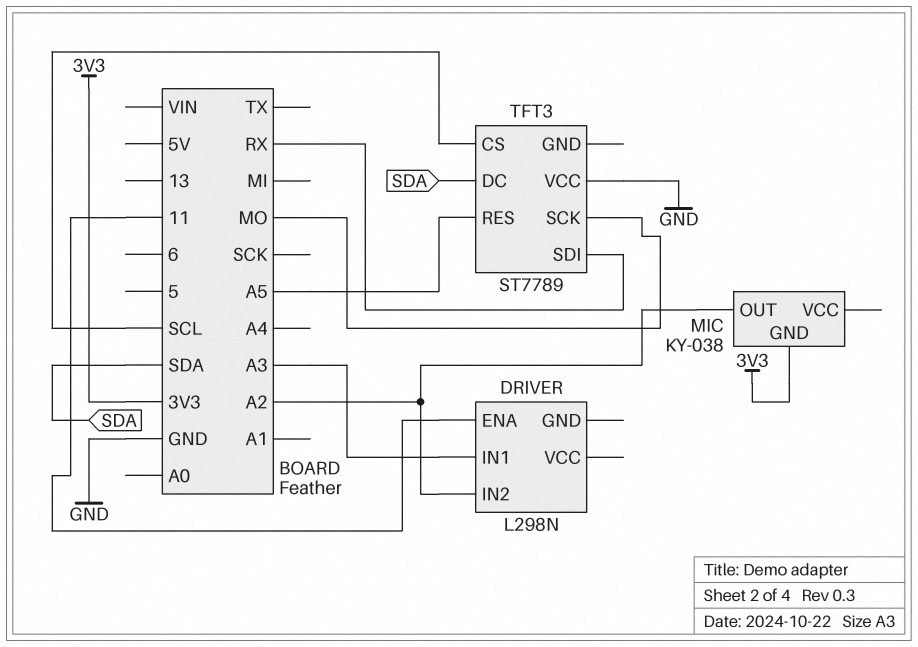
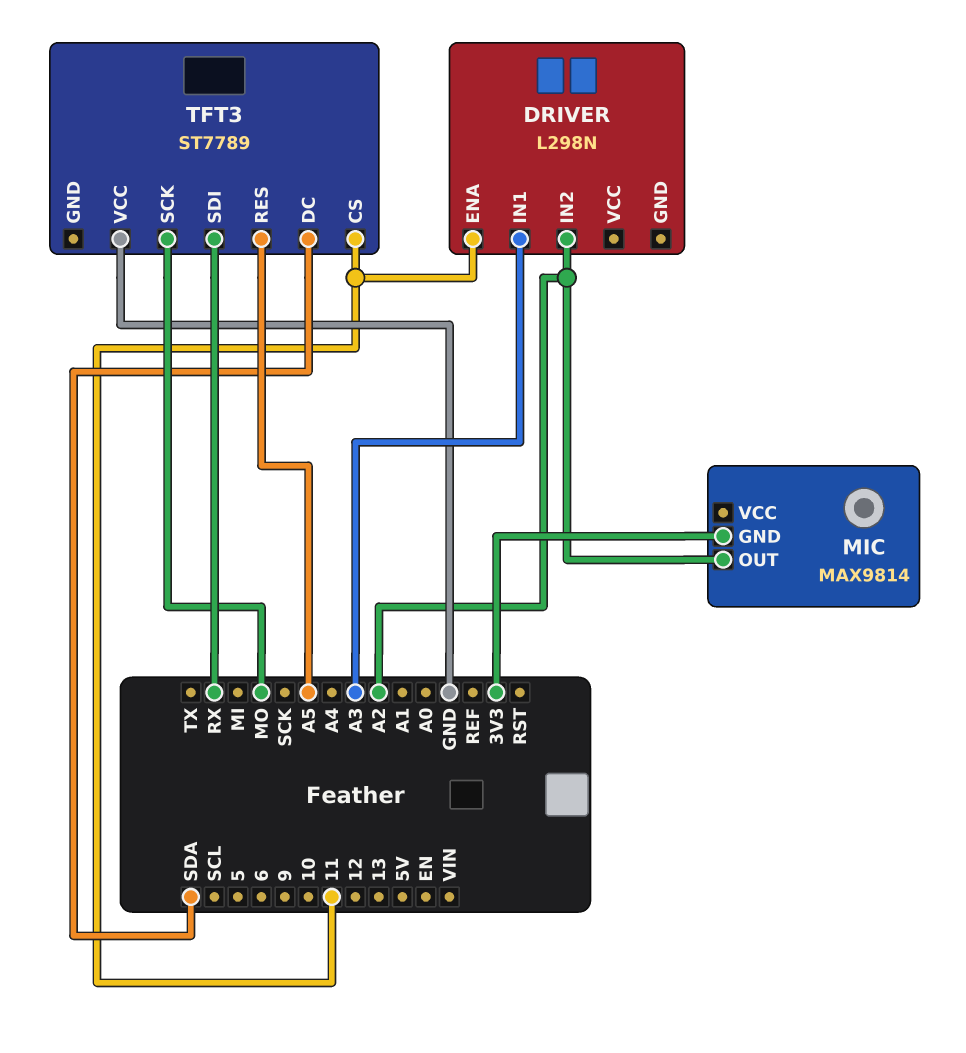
MIC: KY-038 -> MAX9814
TFT3 pin CS: SCL -> 11

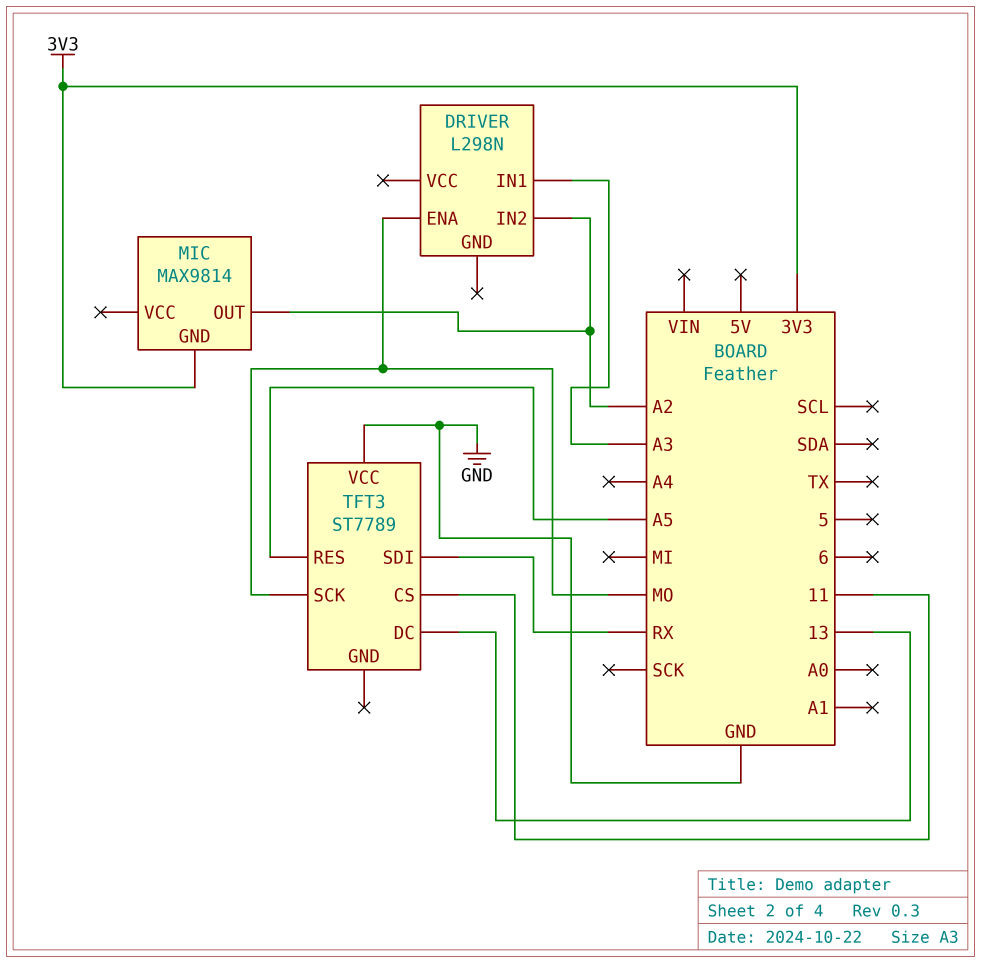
DRIVER pin ENA: 11 -> MO
TFT3 pin DC: SDA -> 13

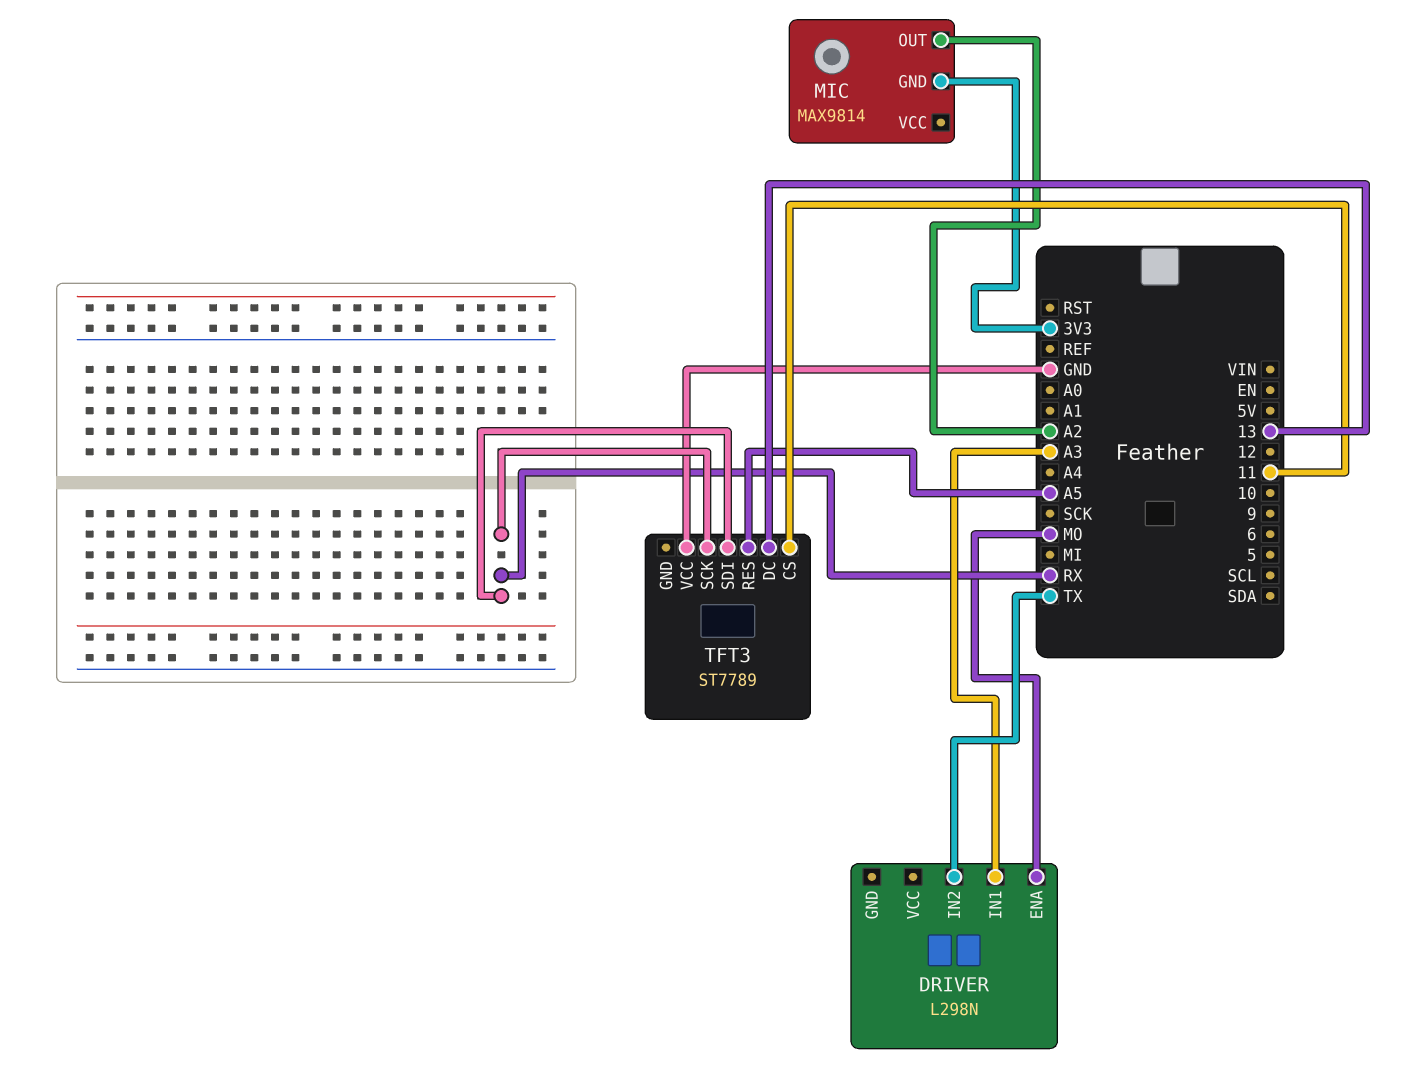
DRIVER pin IN2: A2 -> TX
TFT3 pin SCK: MO -> RX

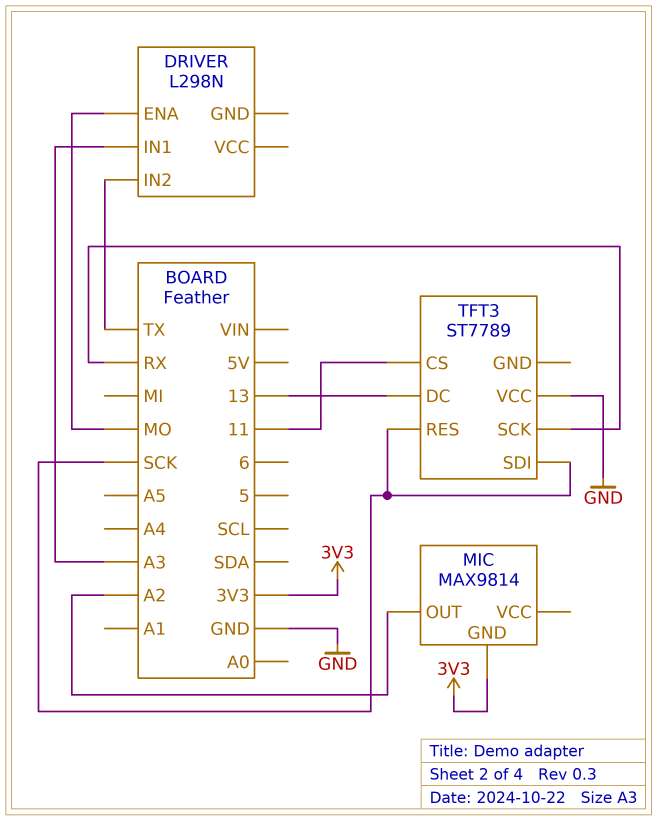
TFT3 pin RES: A5 -> SCK
TFT3 pin SDI: RX -> SCK

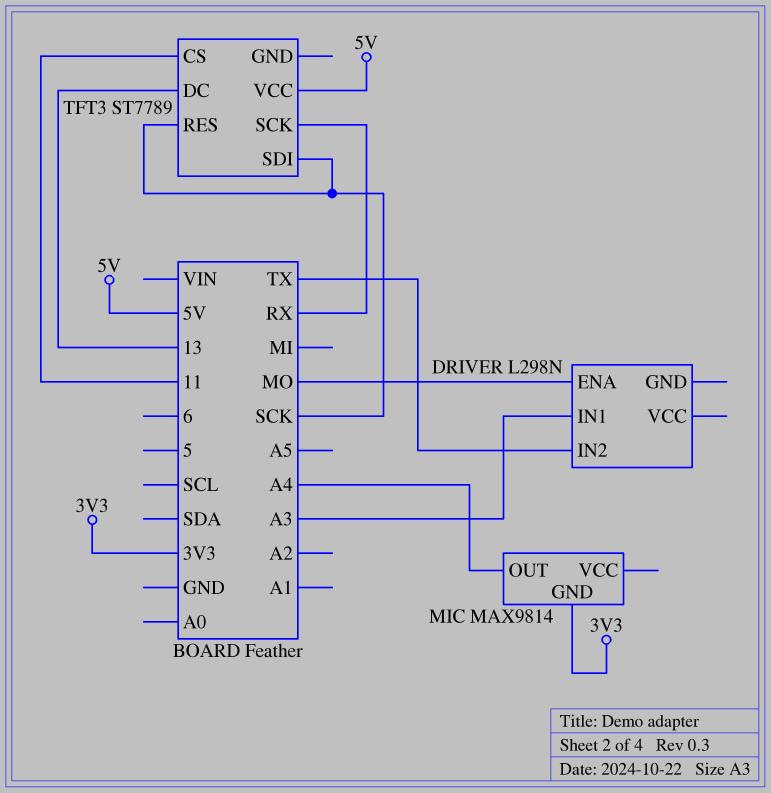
MIC pin OUT: A2 -> A4
TFT3 pin VCC: GND -> 5V

